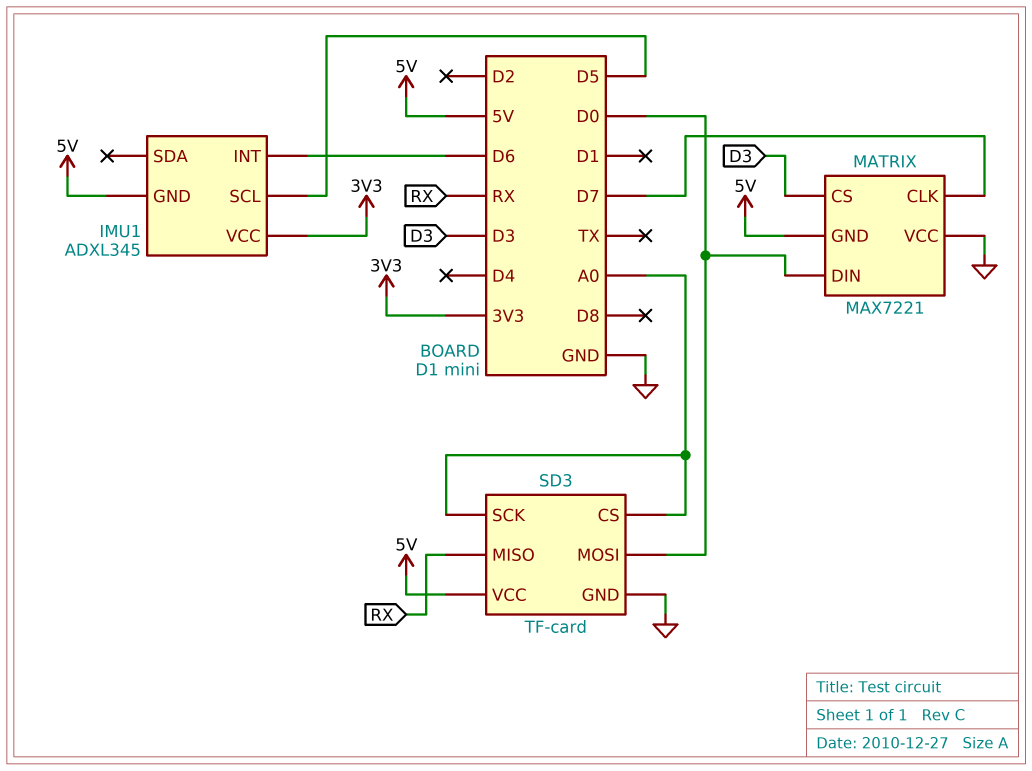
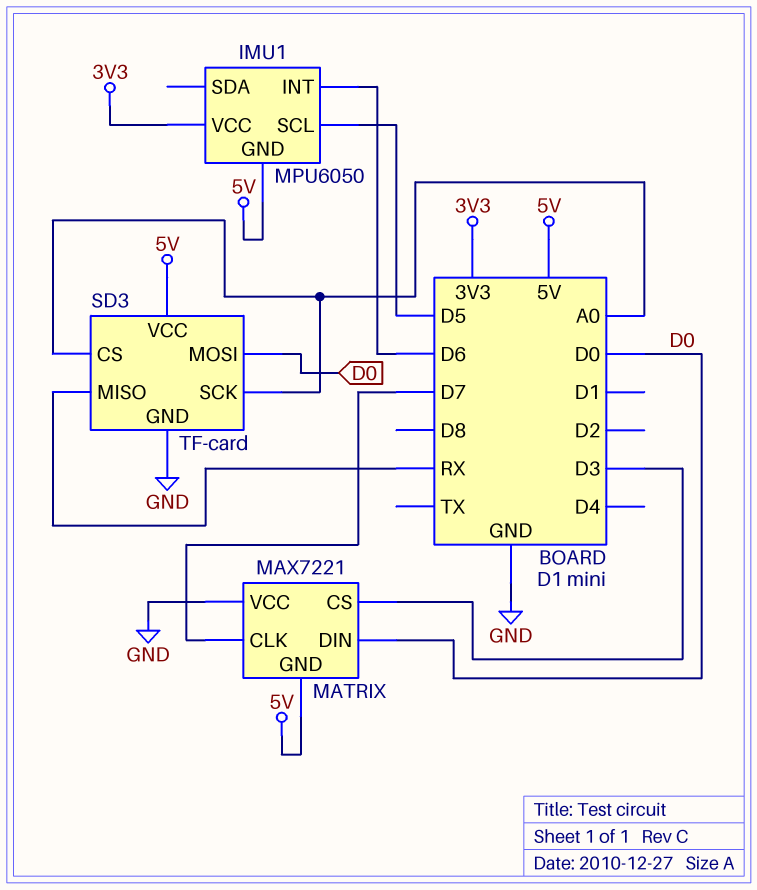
IMU1: ADXL345 -> MPU6050

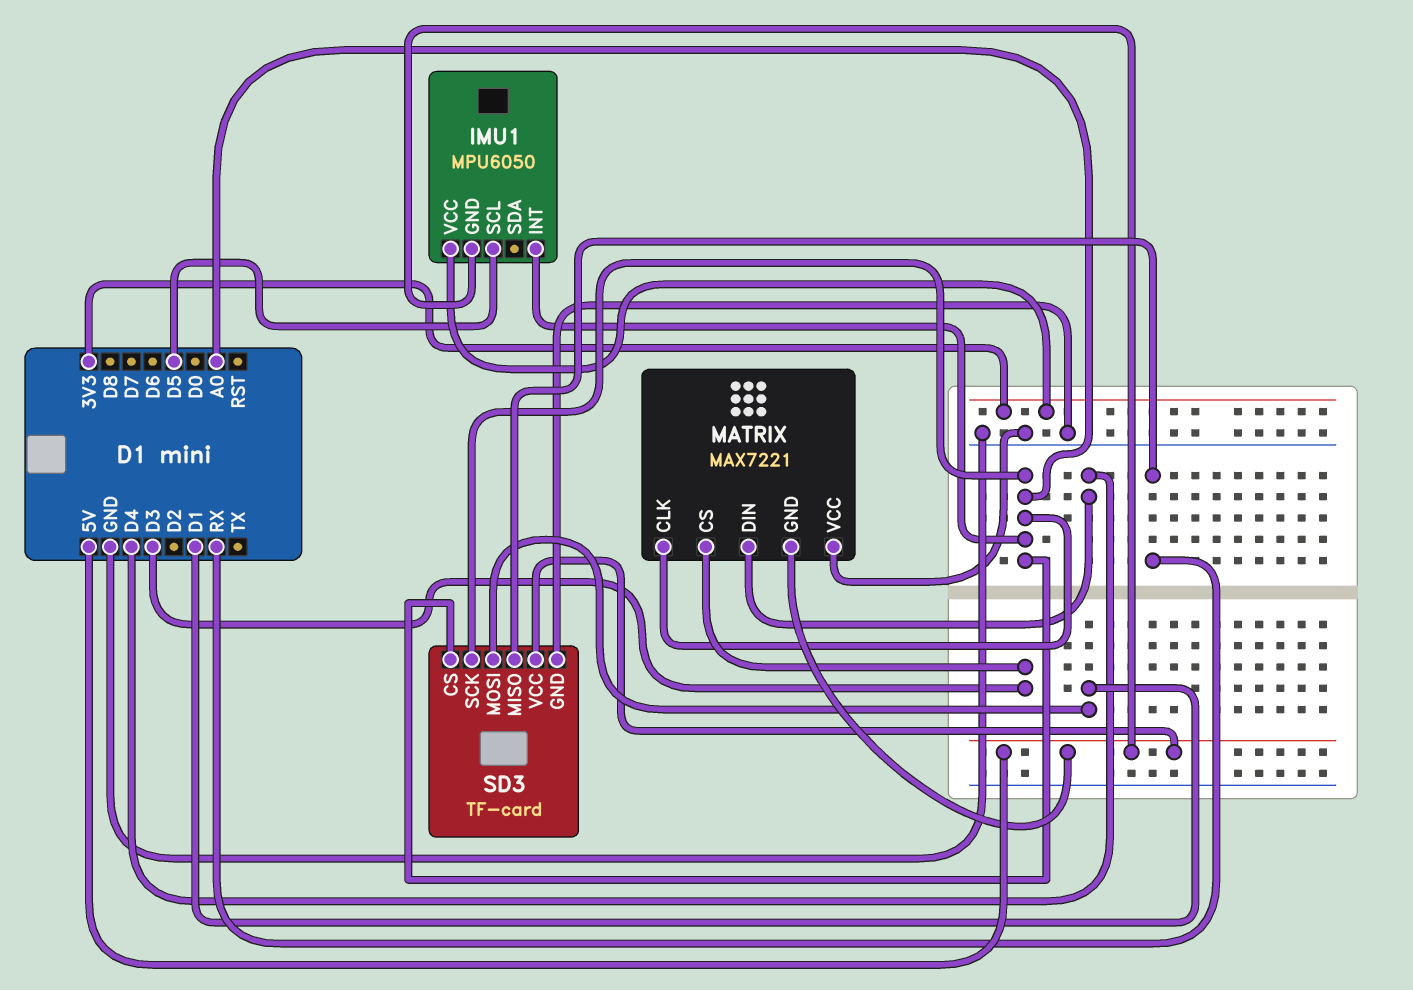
IMU1 pin INT: D6 -> A0
MATRIX pin CLK: D7 -> A0
MATRIX pin DIN: D0 -> D4
SD3 pin MOSI: D0 -> D1

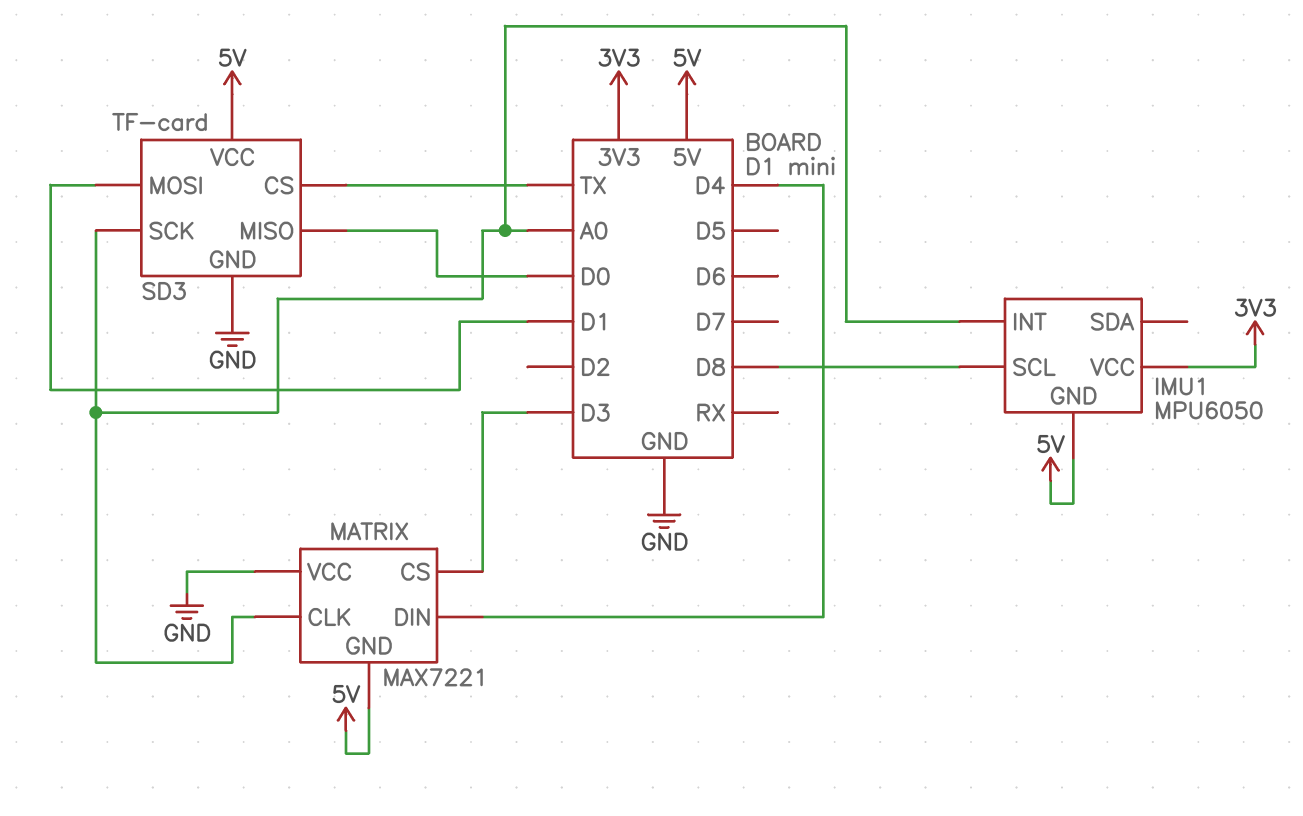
IMU1 pin SCL: D5 -> D8
SD3 pin CS: A0 -> TX
SD3 pin MISO: RX -> D0

